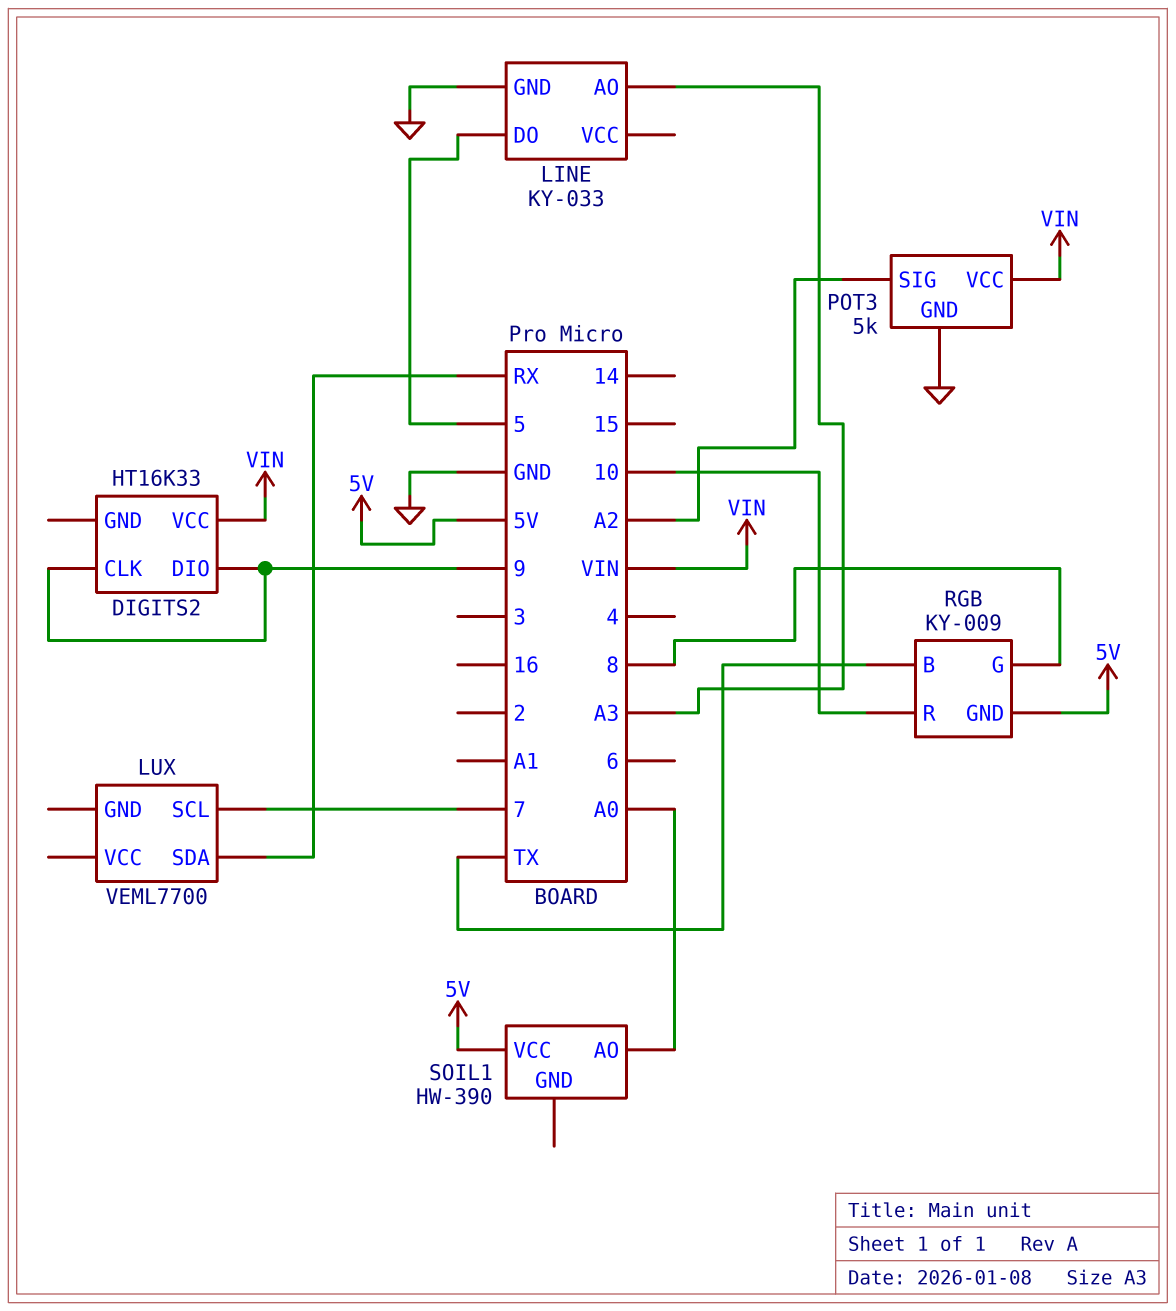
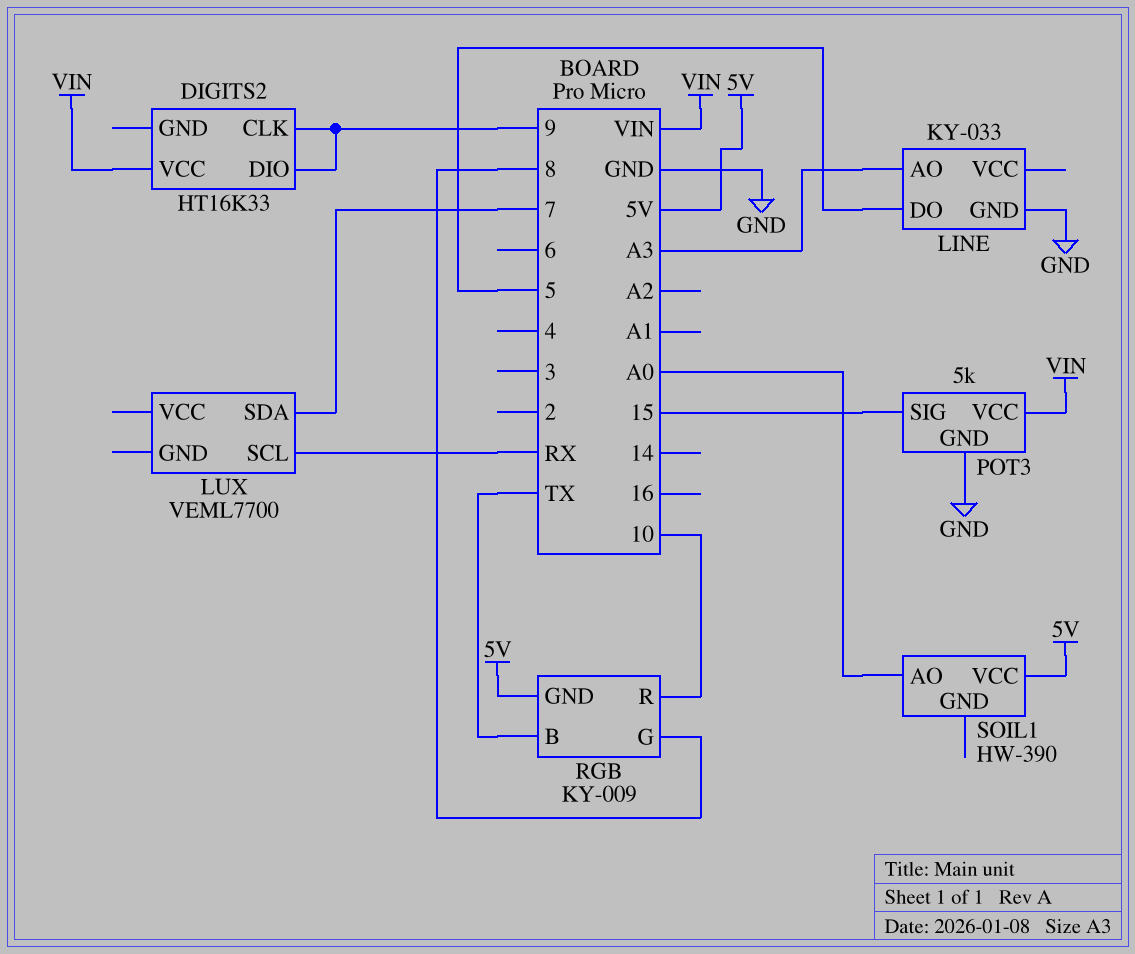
LUX pin SCL: 7 -> RX
LUX pin SDA: RX -> 7
POT3 pin SIG: A2 -> 15

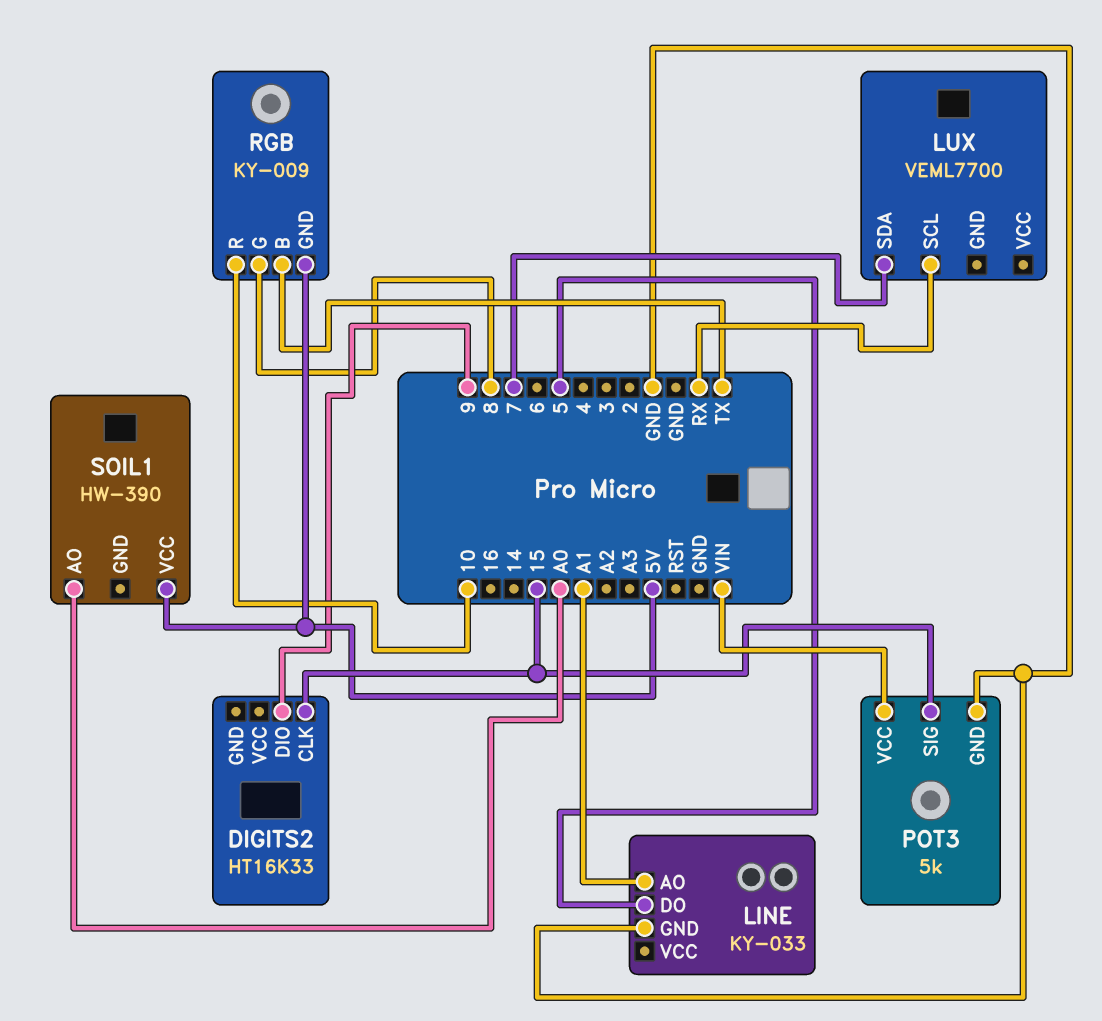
DIGITS2 pin CLK: 9 -> 15
DIGITS2 pin VCC: VIN -> none
LINE pin AO: A3 -> A1

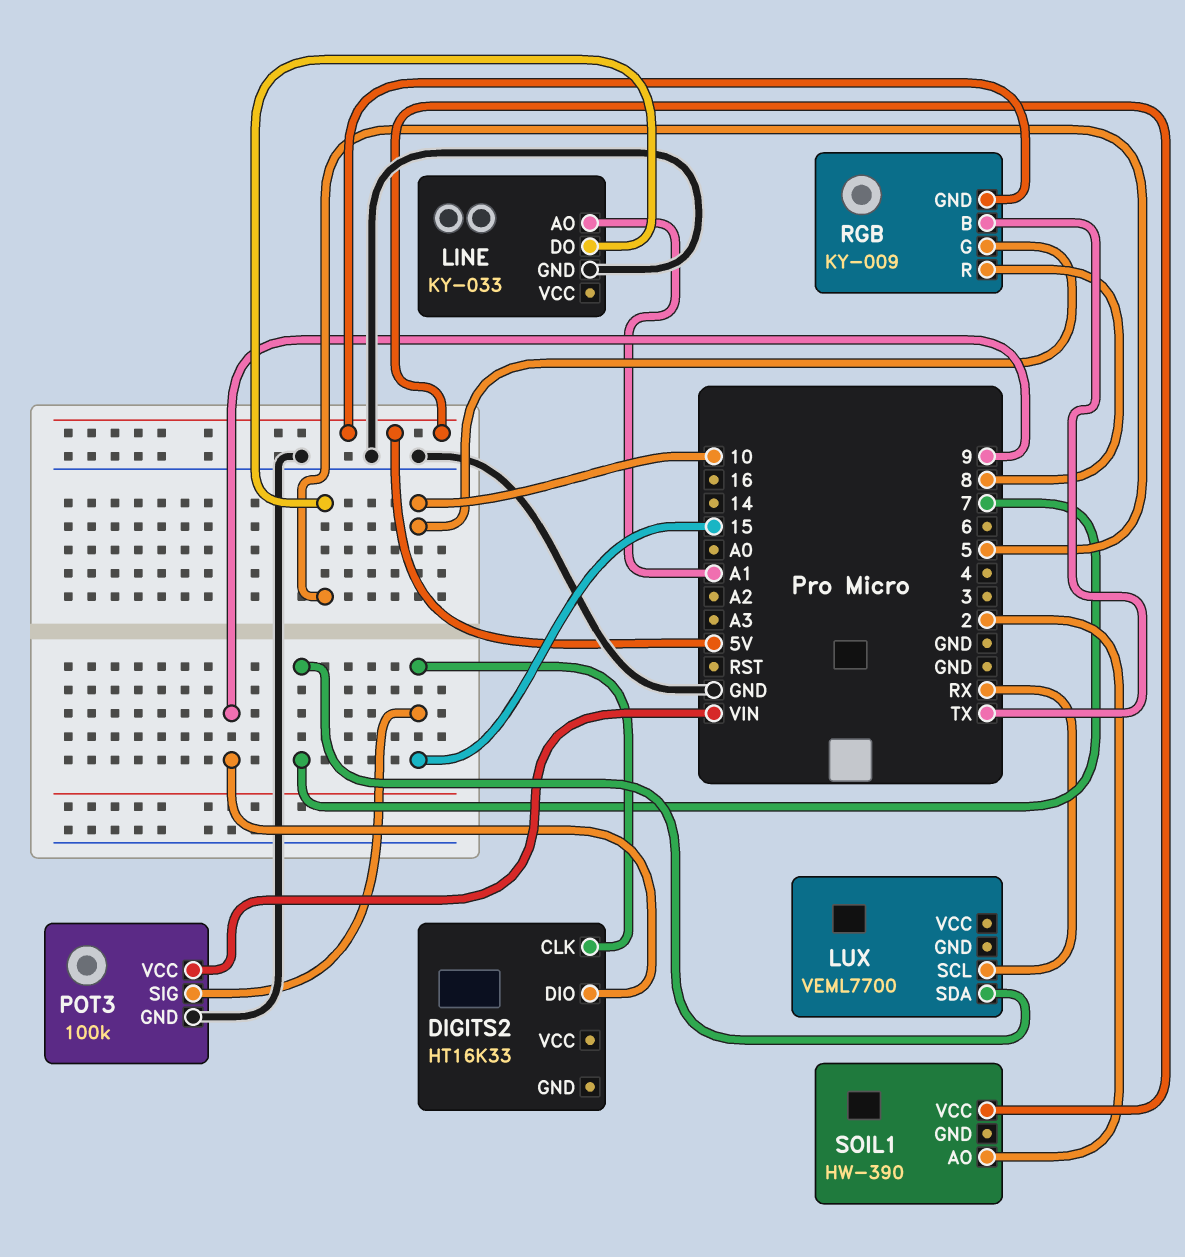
POT3: 5k -> 100k
RGB pin G: 8 -> 10
RGB pin R: 10 -> 8
SOIL1 pin AO: A0 -> 2

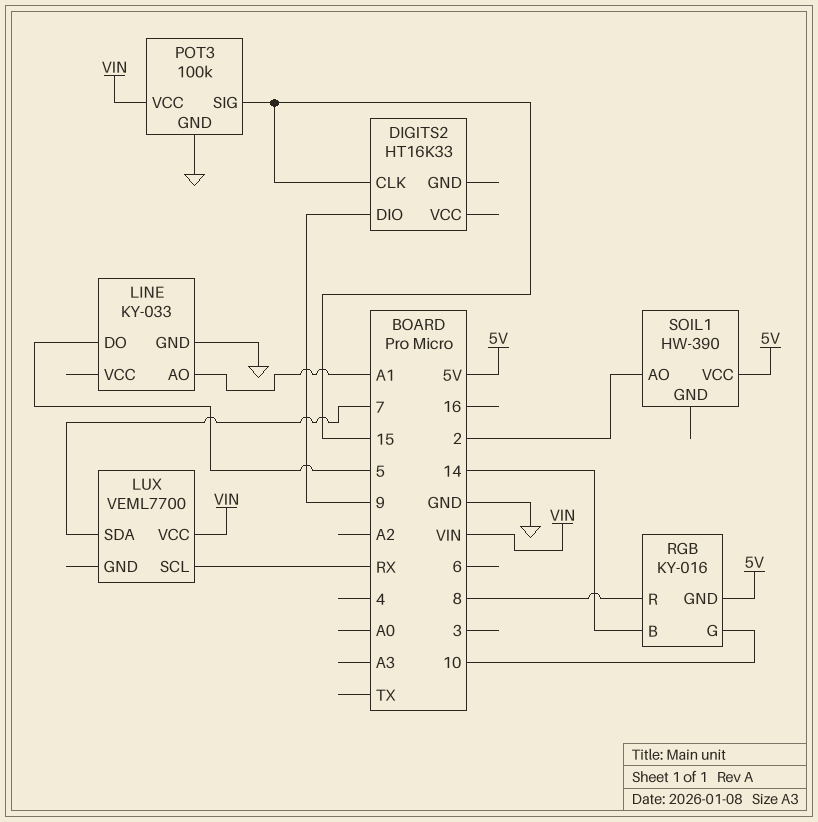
LUX pin VCC: none -> VIN
RGB: KY-009 -> KY-016
RGB pin B: TX -> 14

